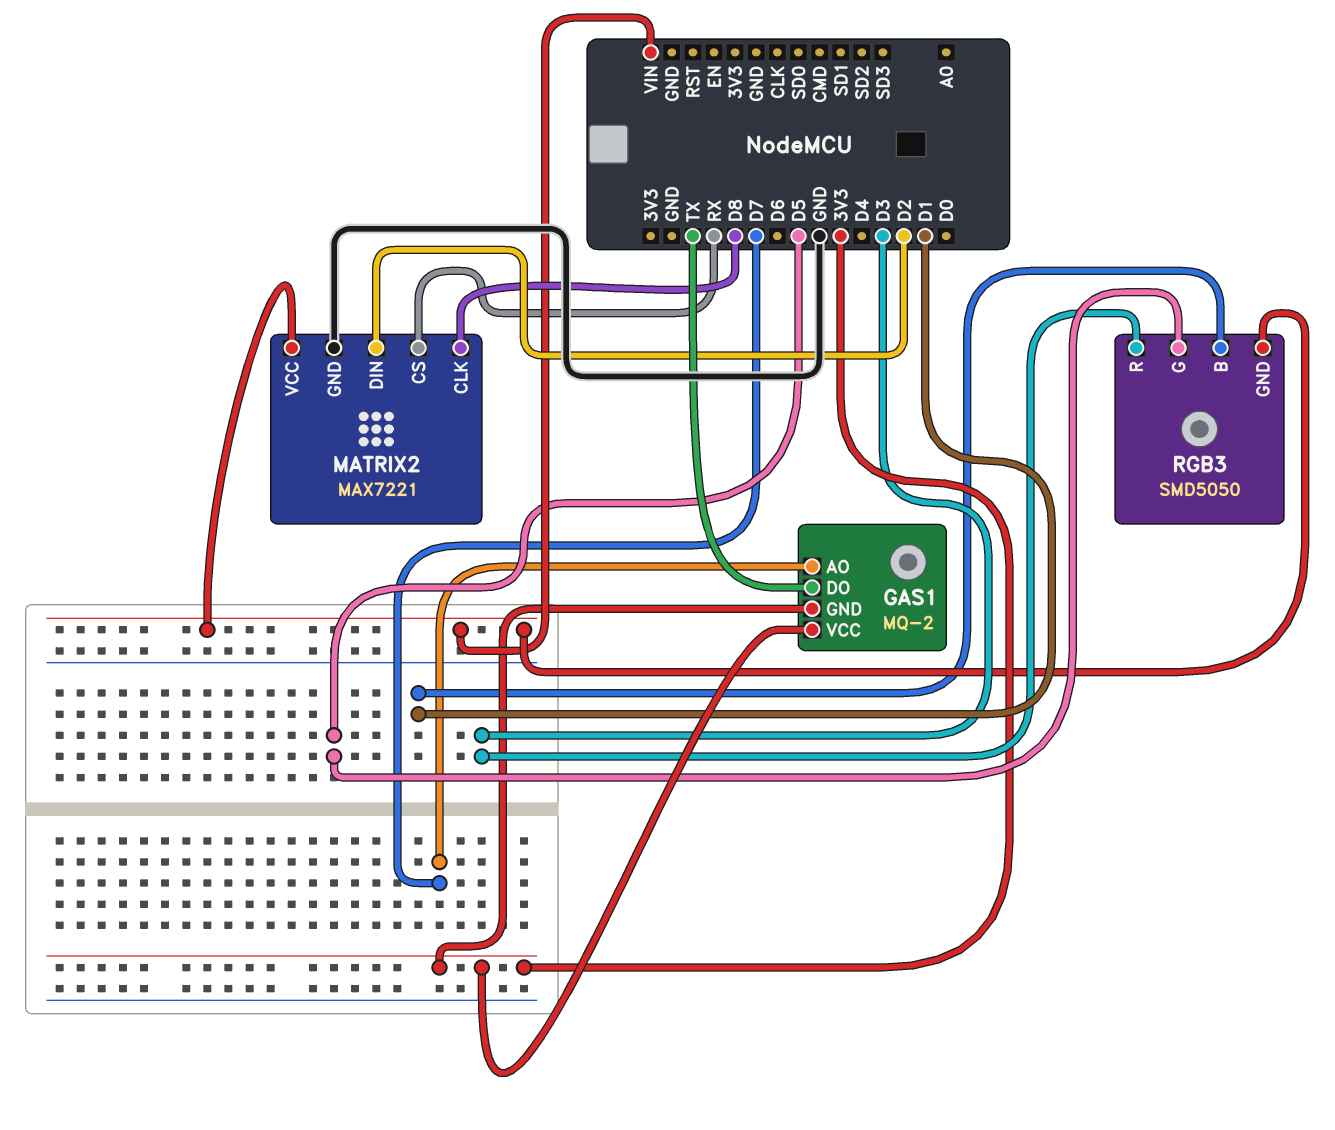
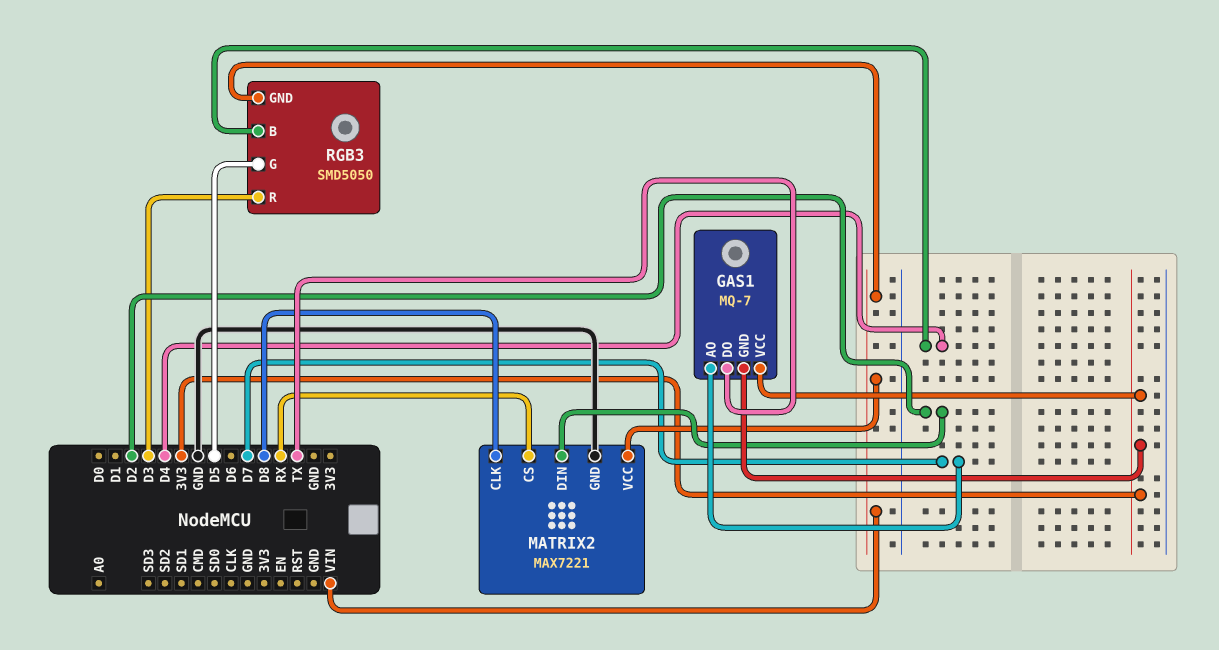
GAS1: MQ-2 -> MQ-7
RGB3 pin B: D1 -> D4

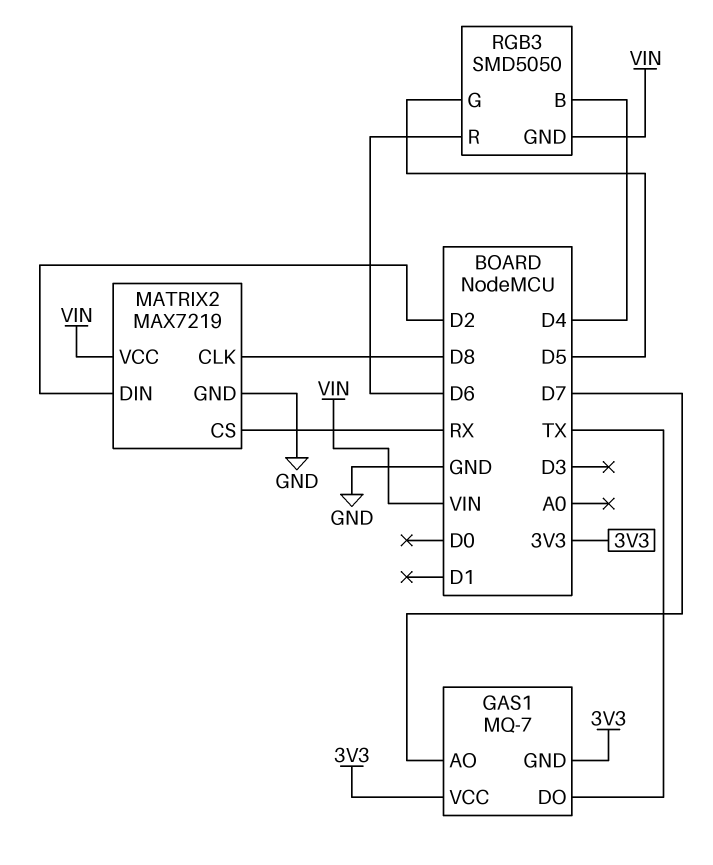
MATRIX2: MAX7221 -> MAX7219
RGB3 pin R: D3 -> D6

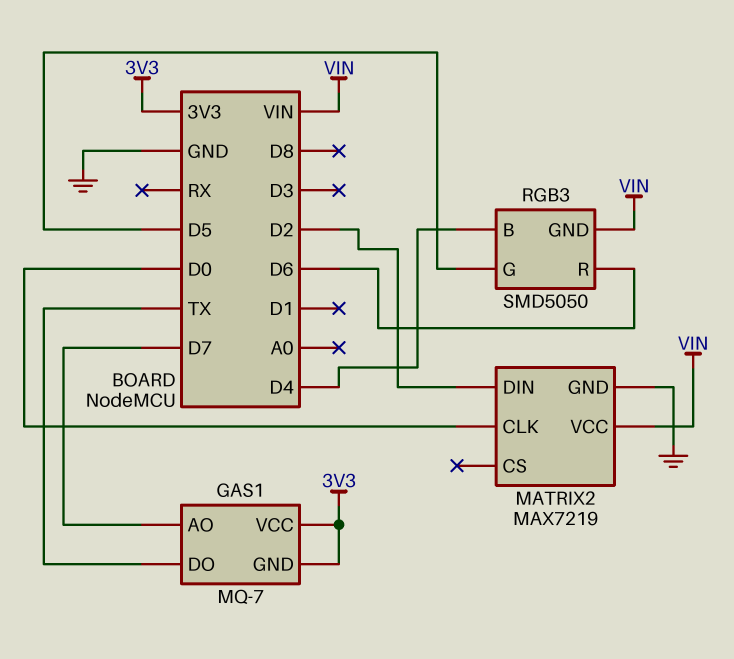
MATRIX2 pin CLK: D8 -> D0
MATRIX2 pin CS: RX -> none

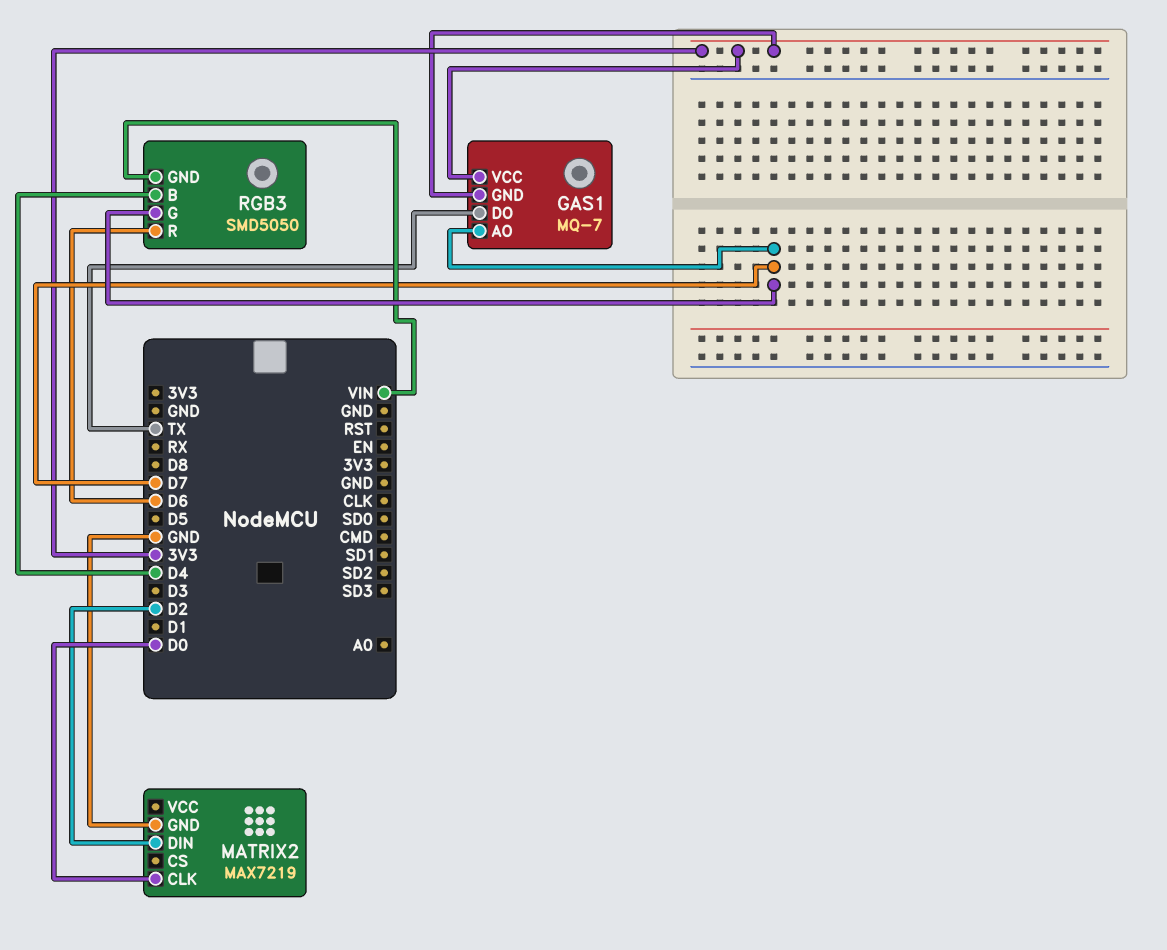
MATRIX2 pin VCC: VIN -> none
RGB3 pin G: D5 -> D7

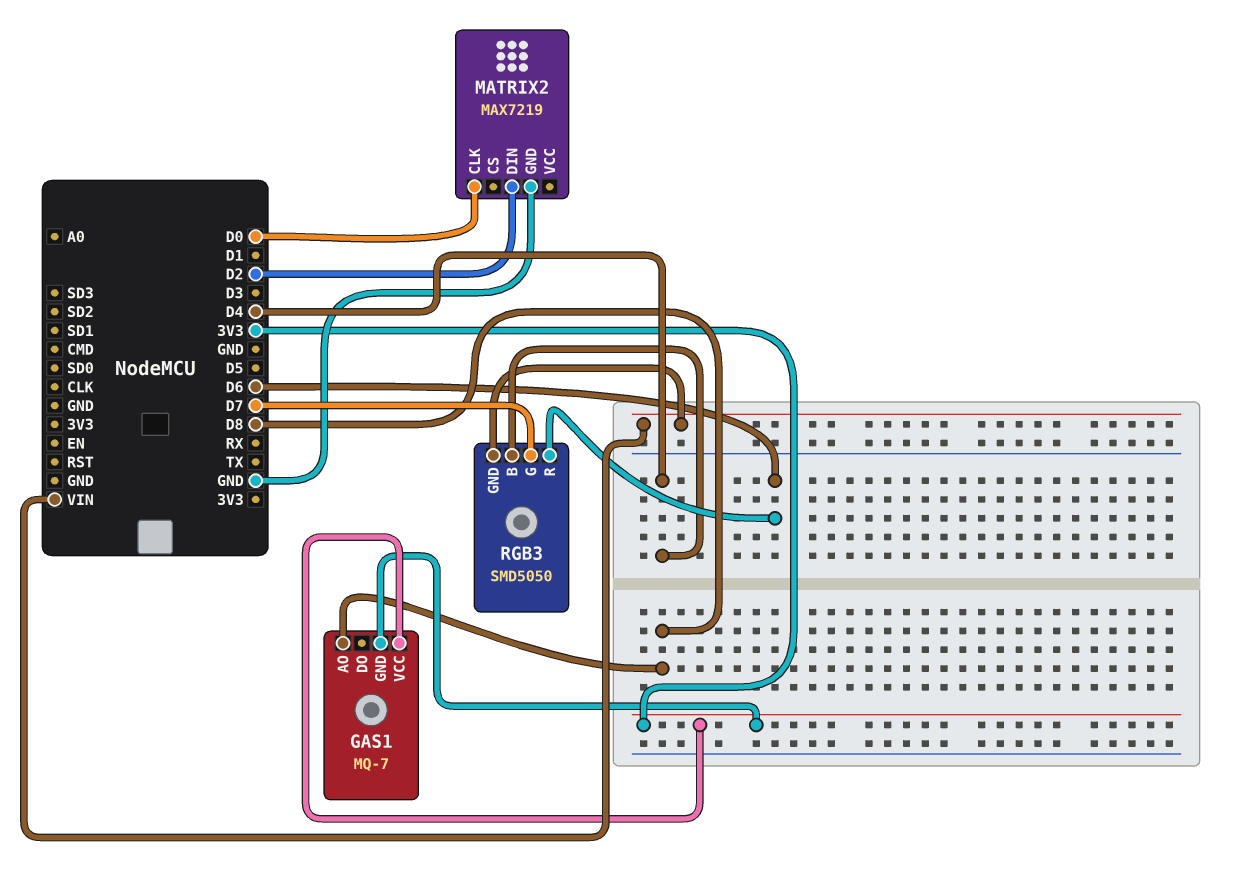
GAS1 pin AO: D7 -> D8
GAS1 pin DO: TX -> none

